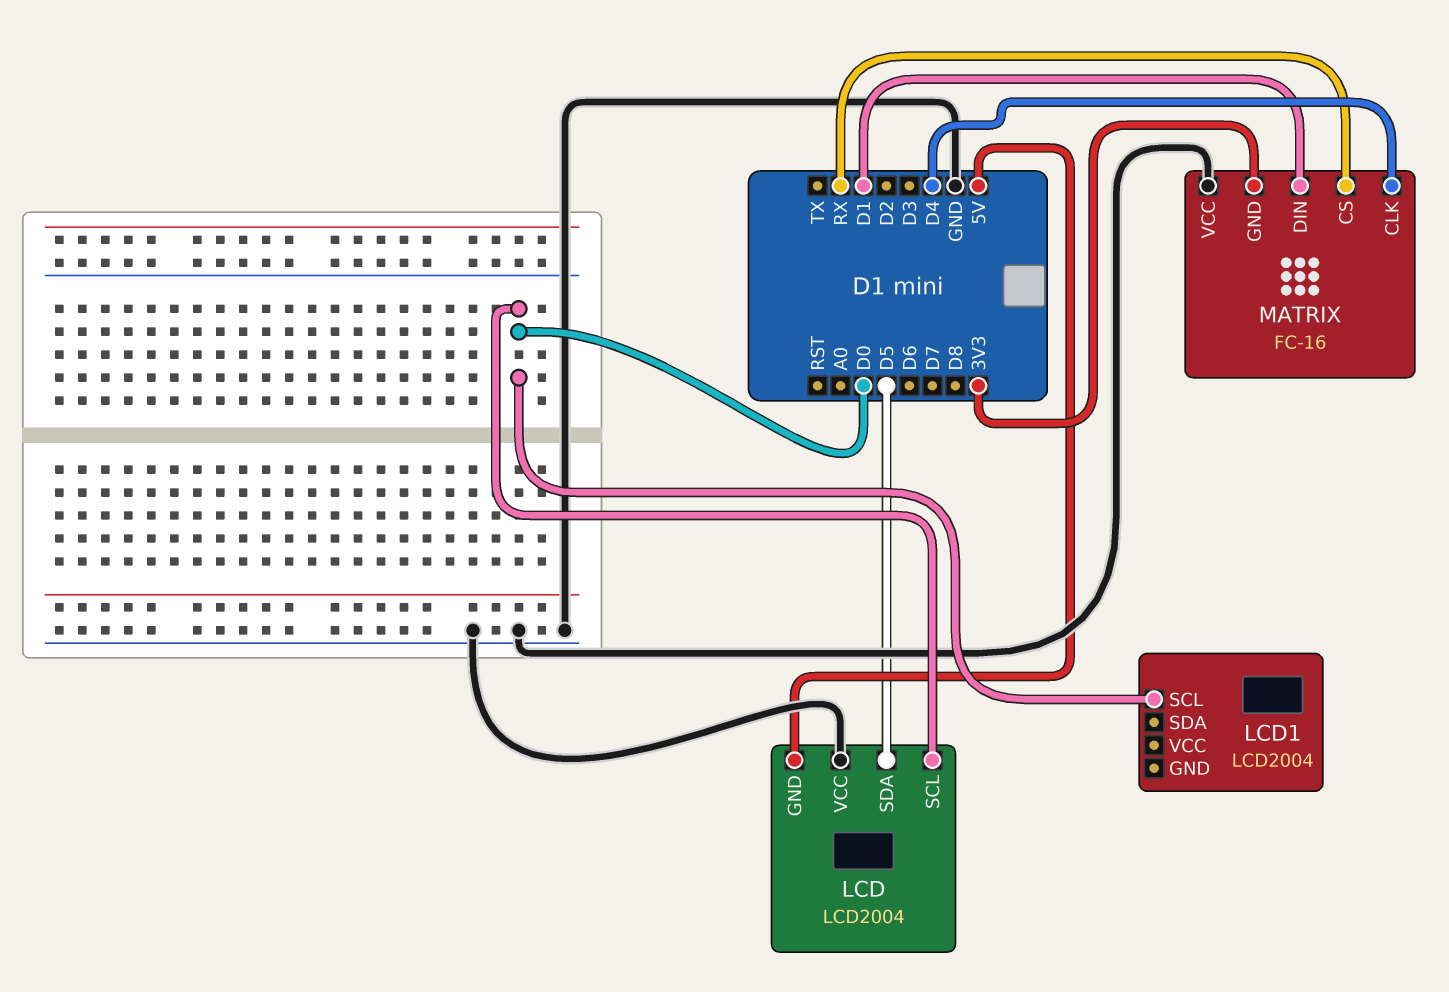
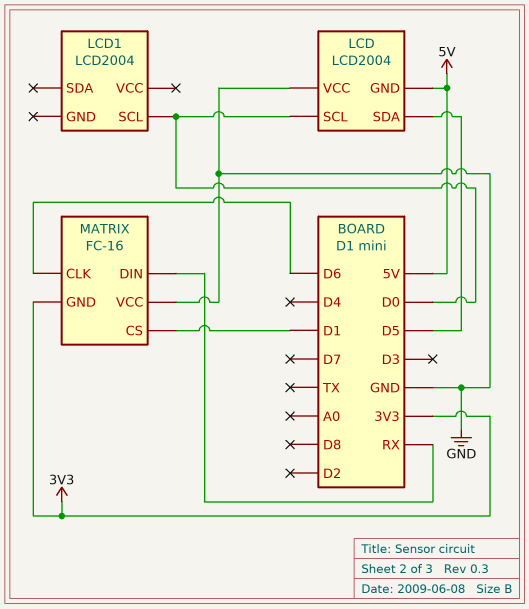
MATRIX pin CLK: D4 -> D6
MATRIX pin CS: RX -> D1
MATRIX pin DIN: D1 -> RX

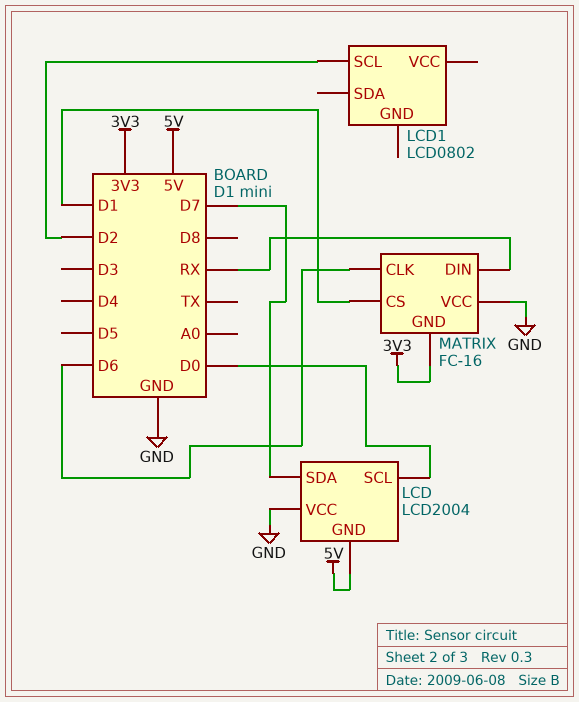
LCD pin SDA: D5 -> D7
LCD1: LCD2004 -> LCD0802
LCD1 pin SCL: D0 -> D2

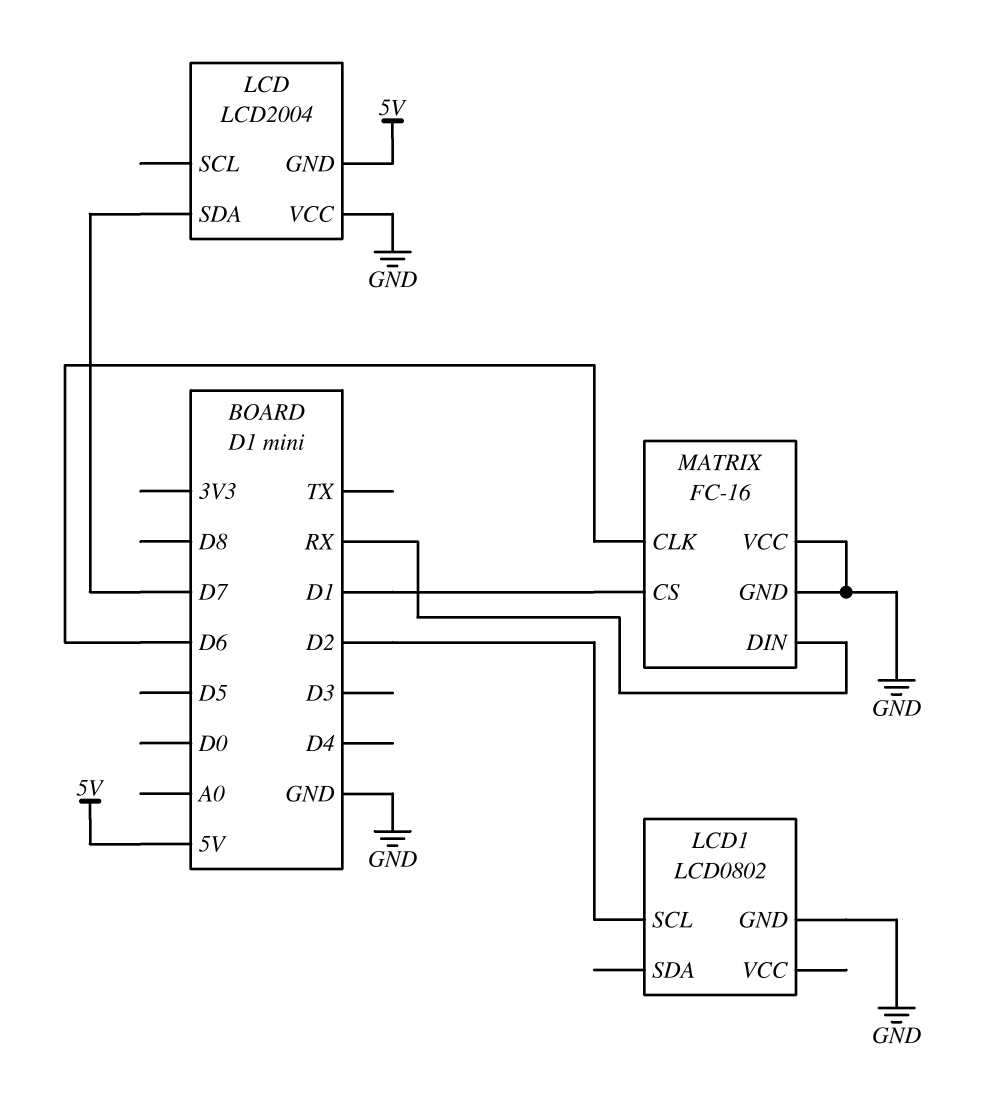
LCD pin SCL: D0 -> none
LCD1 pin GND: none -> GND
MATRIX pin GND: 3V3 -> GND

